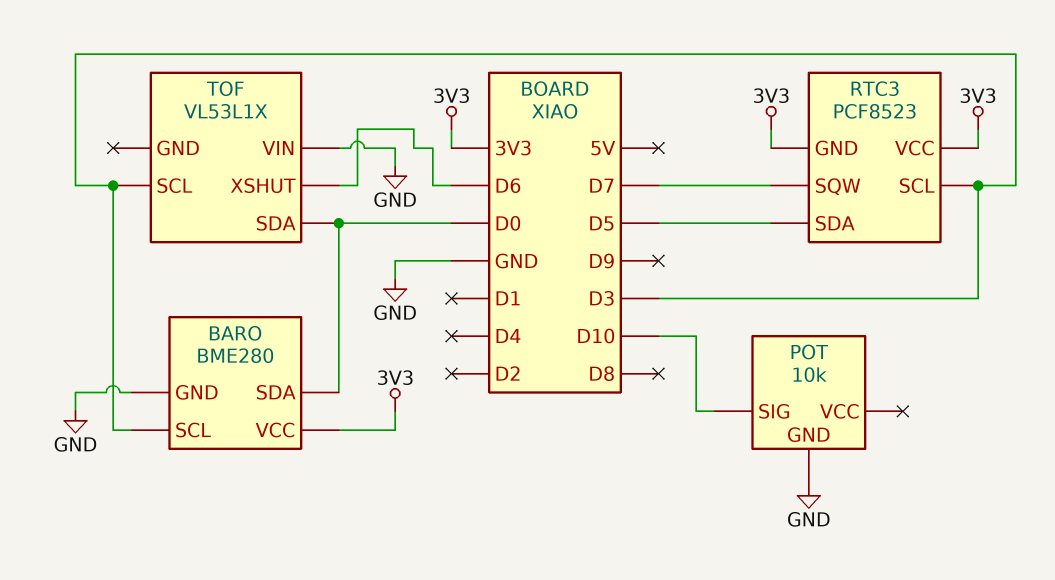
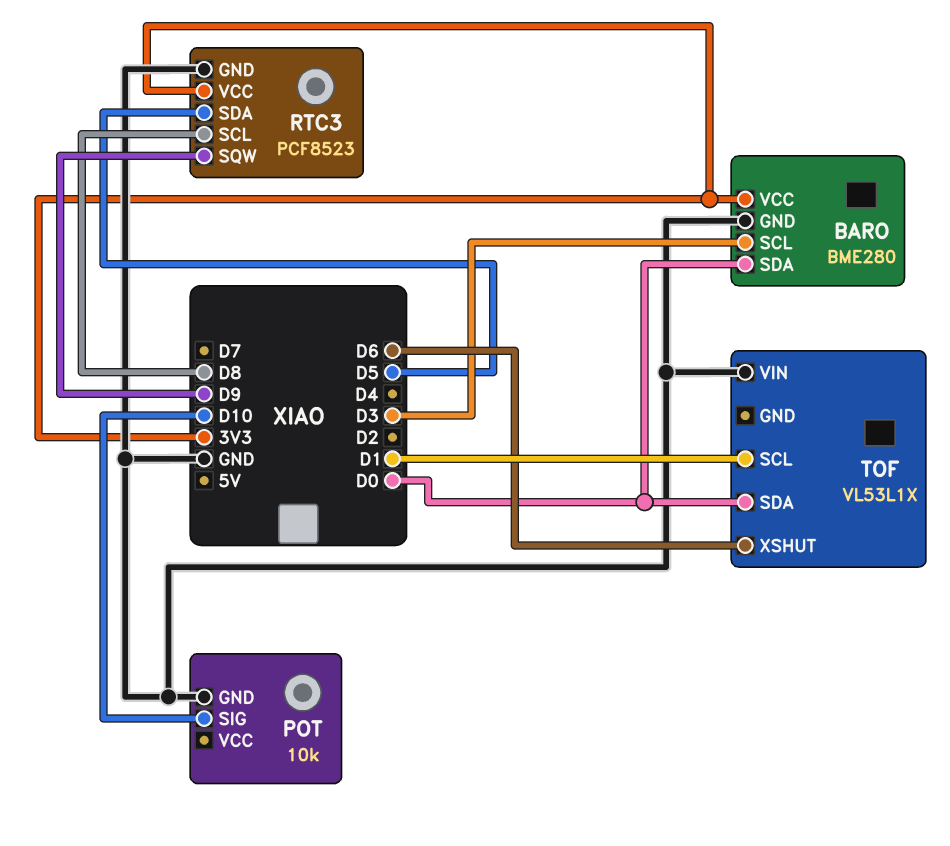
RTC3 pin GND: 3V3 -> GND
RTC3 pin SCL: D3 -> D8
RTC3 pin SQW: D7 -> D9
TOF pin SCL: D3 -> D1

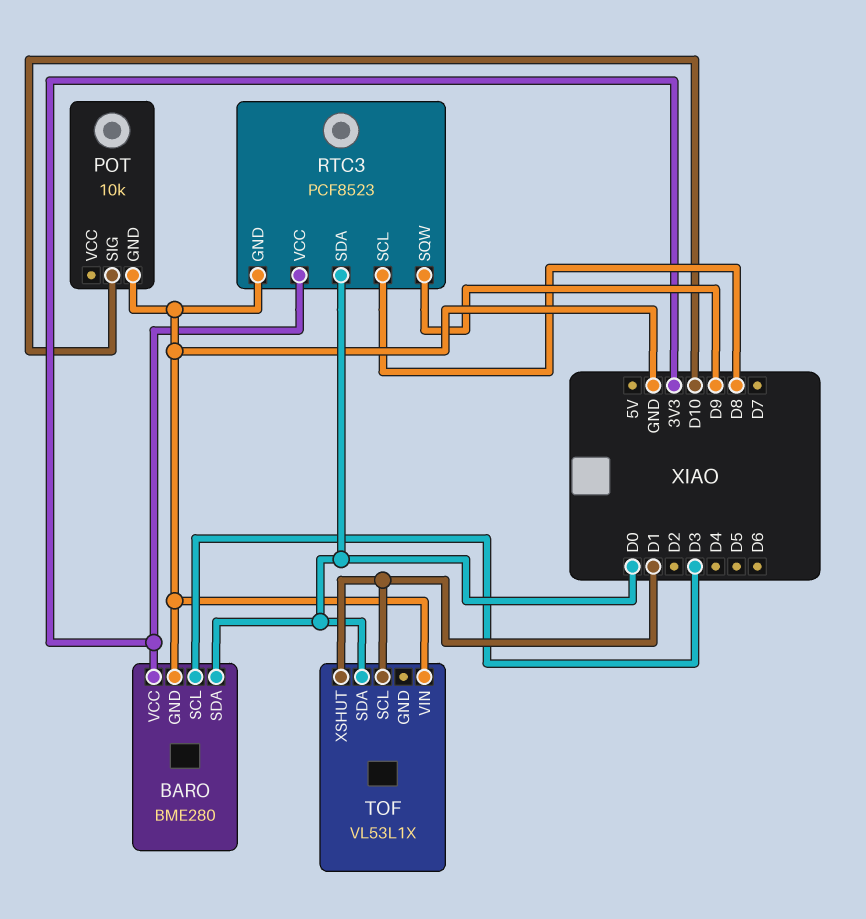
RTC3 pin SDA: D5 -> D0
TOF pin XSHUT: D6 -> D1

